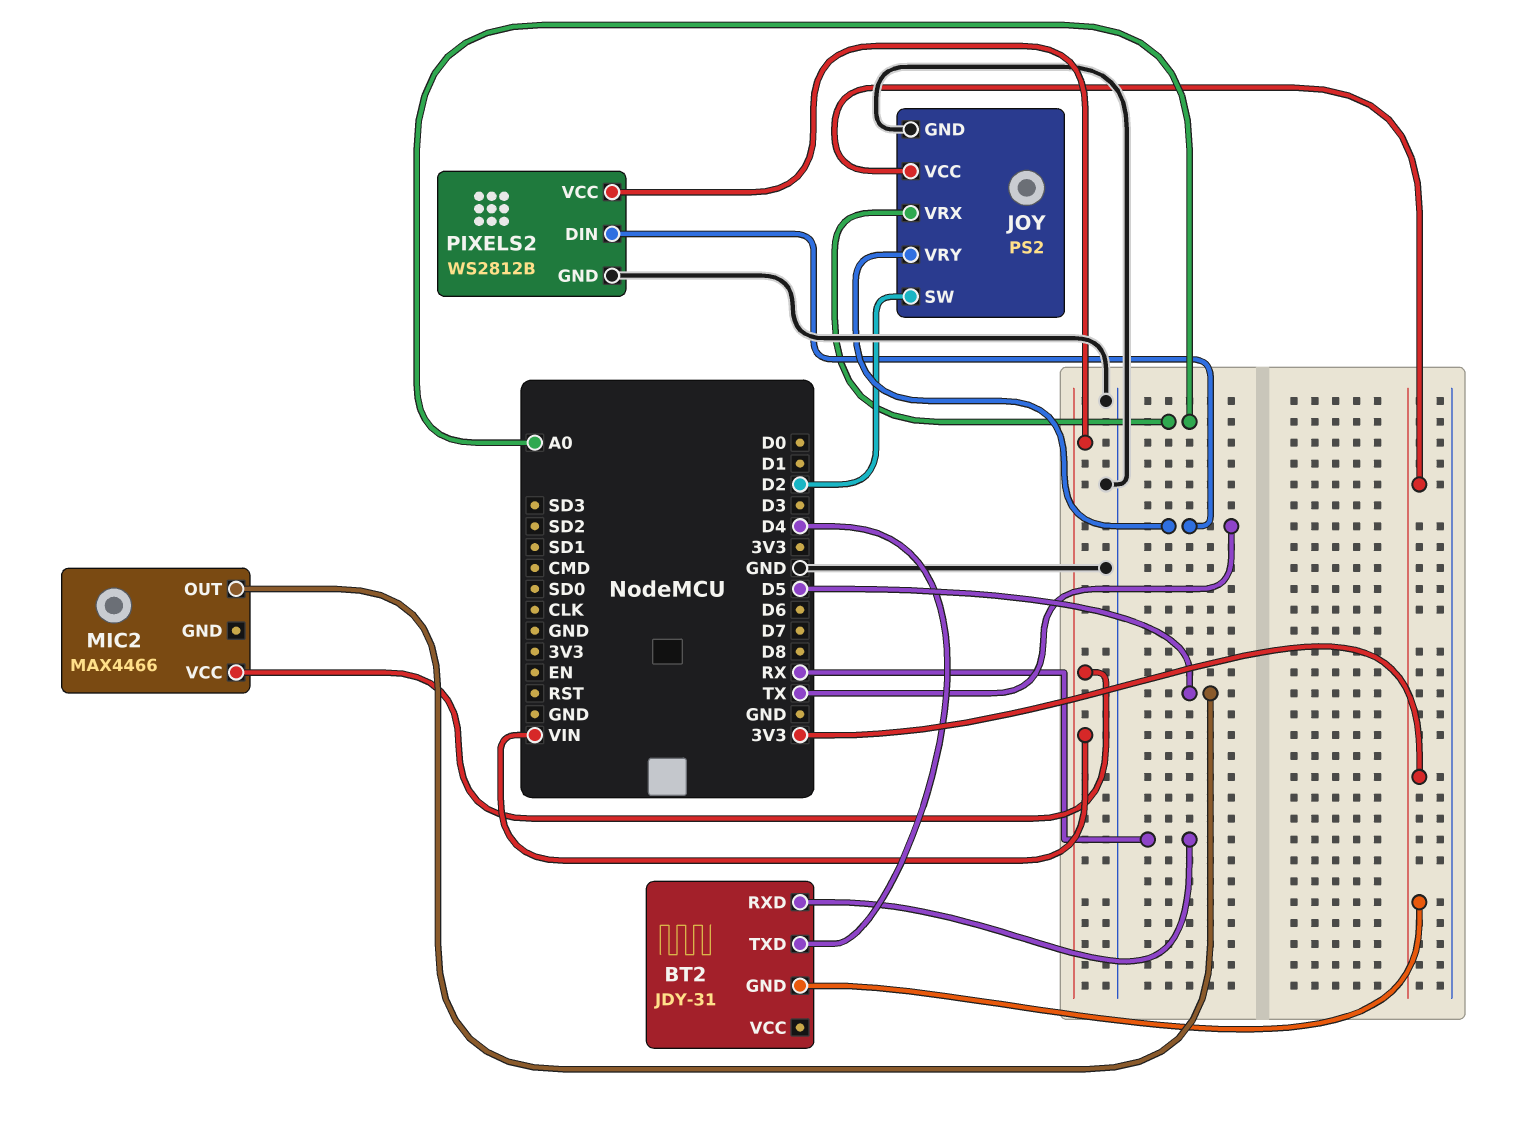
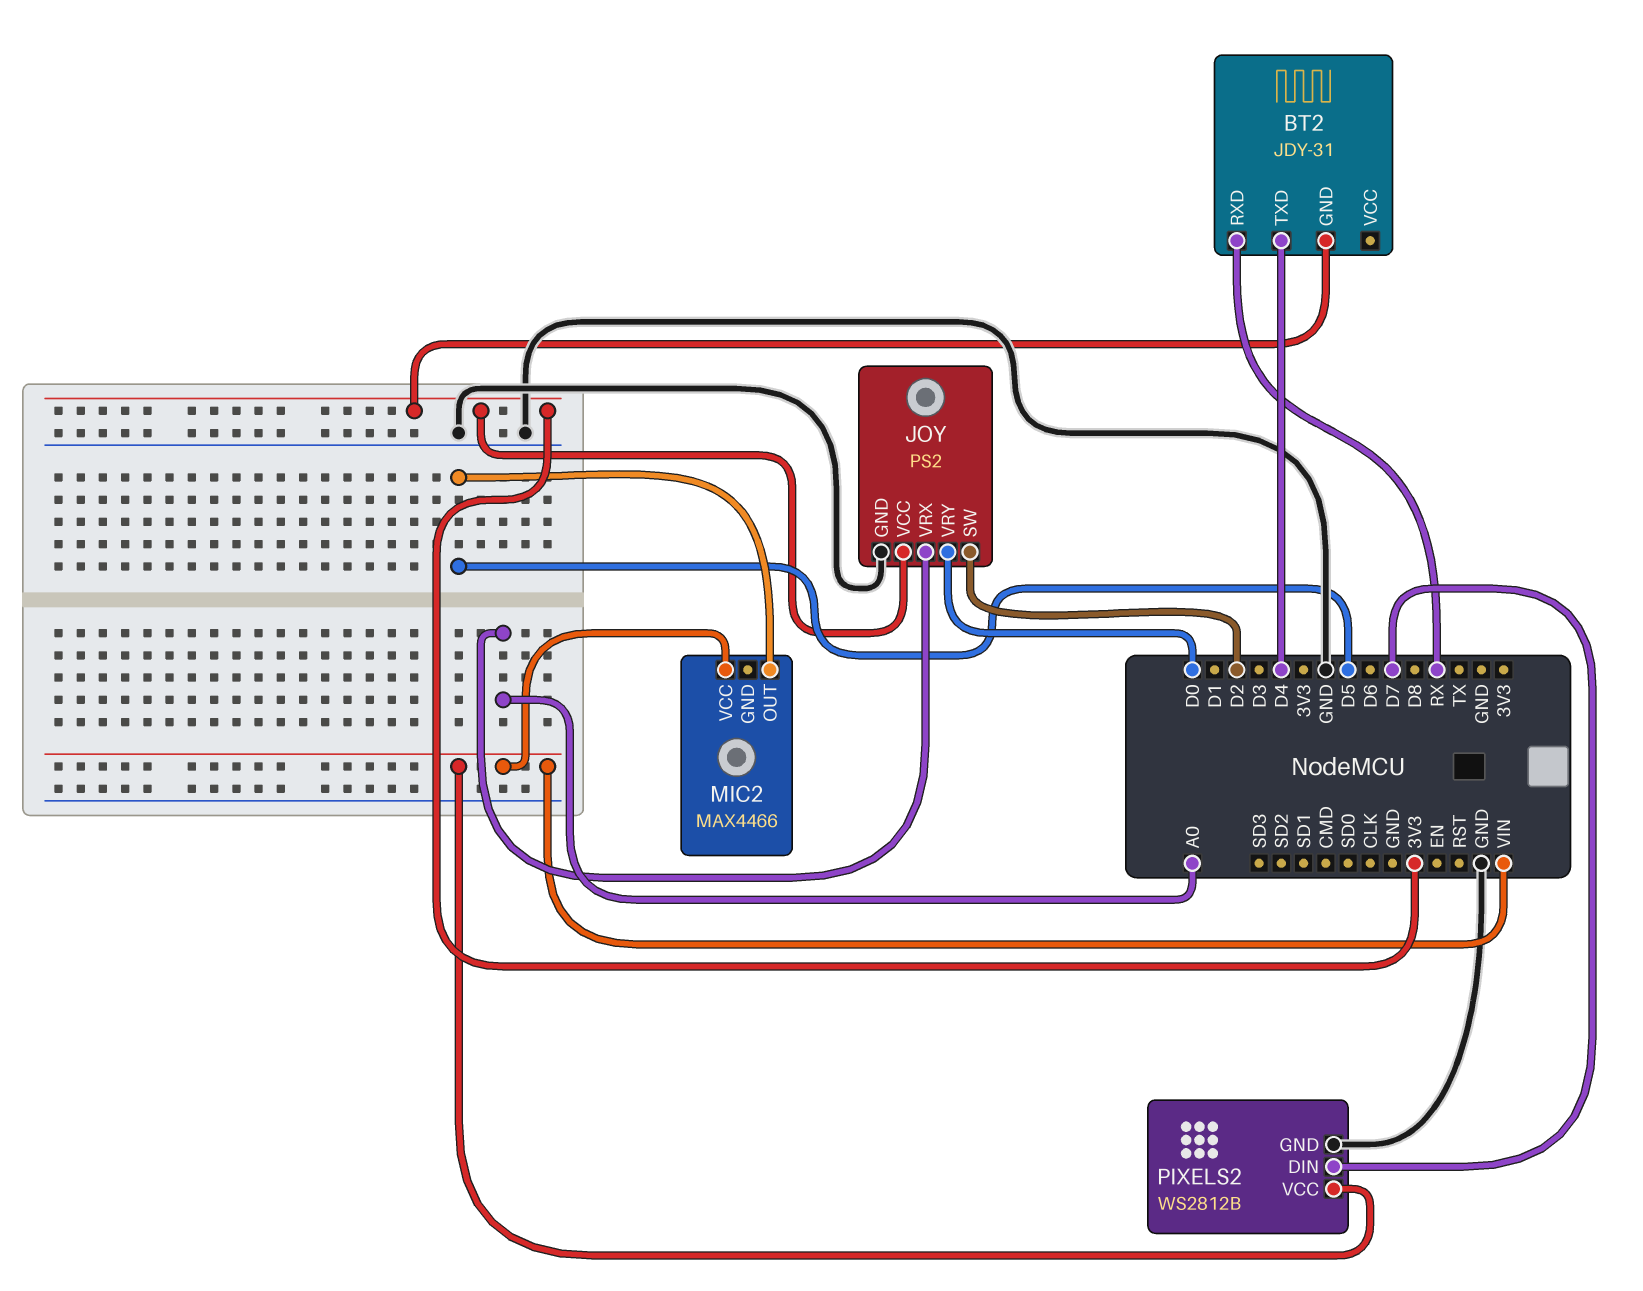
JOY pin VRY: TX -> D0
PIXELS2 pin DIN: TX -> D7

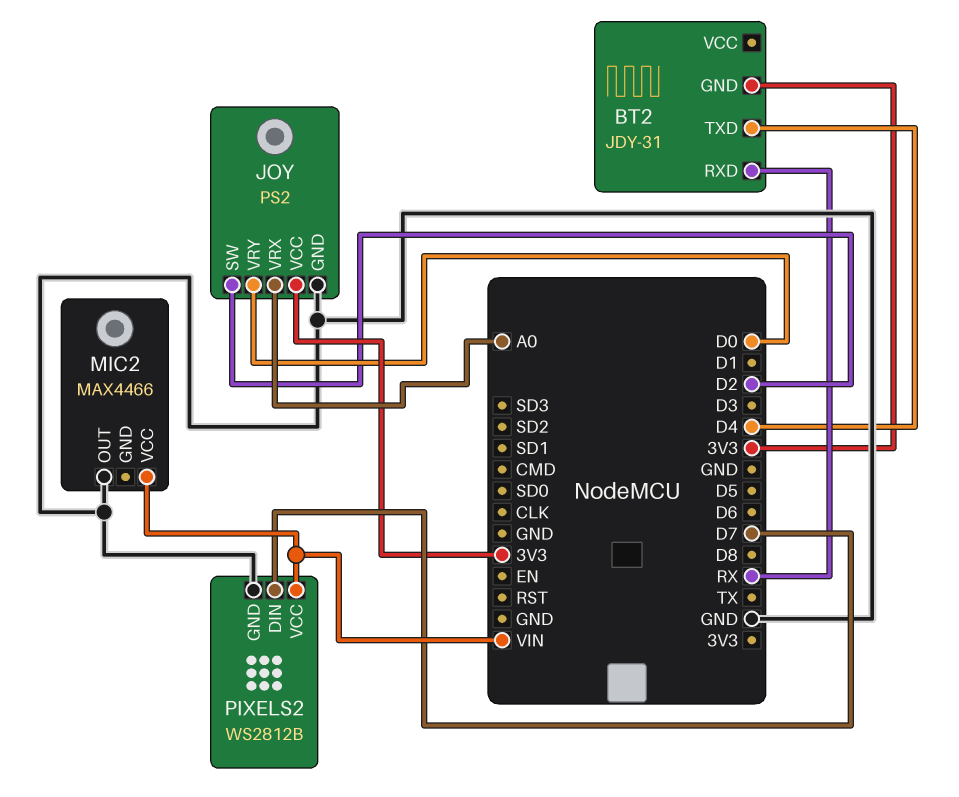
MIC2 pin OUT: D5 -> GND

